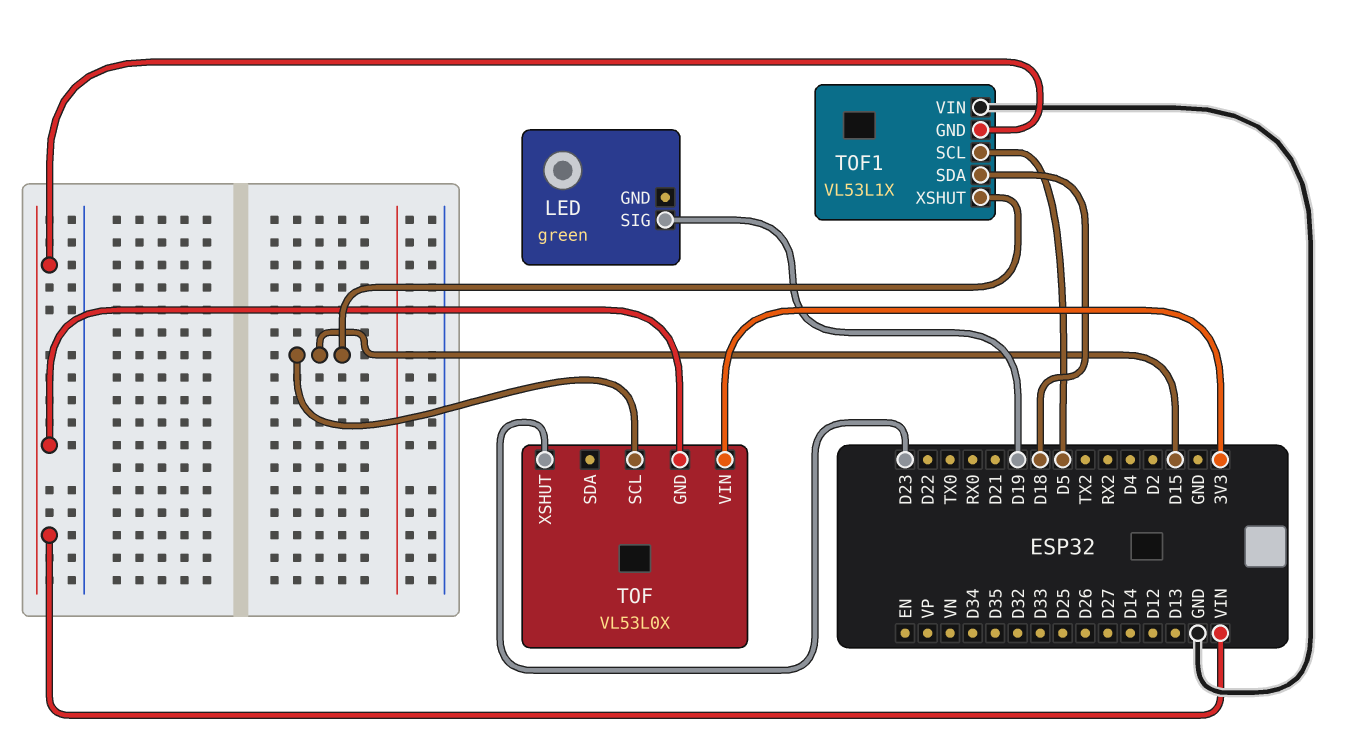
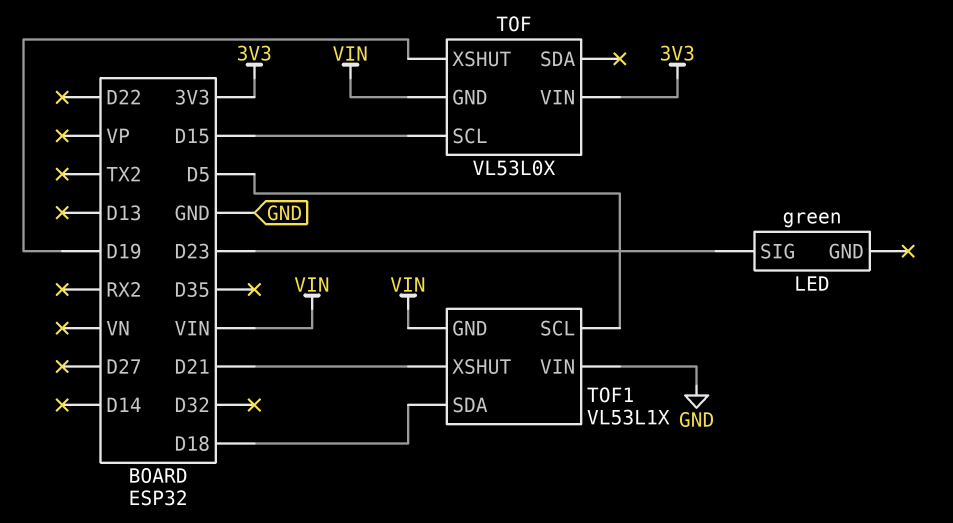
LED pin SIG: D19 -> D23
TOF pin XSHUT: D23 -> D19
TOF1 pin XSHUT: D15 -> D21

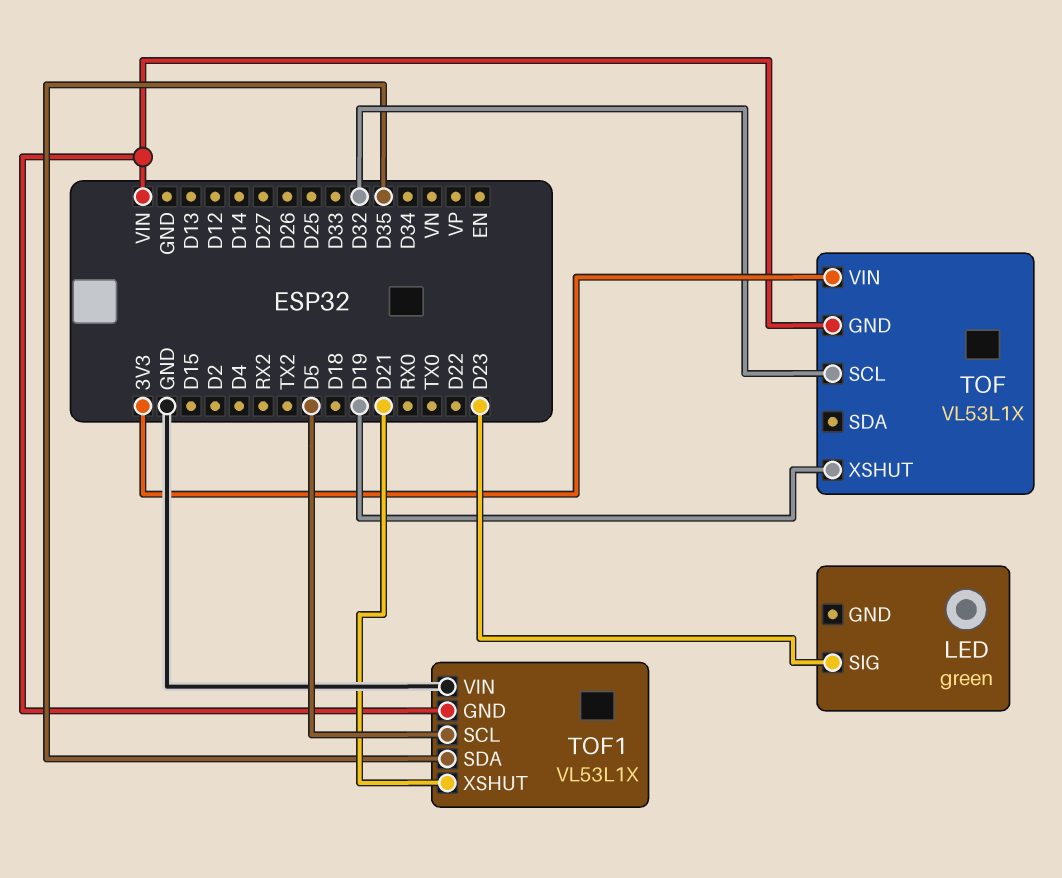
TOF: VL53L0X -> VL53L1X
TOF pin SCL: D15 -> D32
TOF1 pin SDA: D18 -> D35

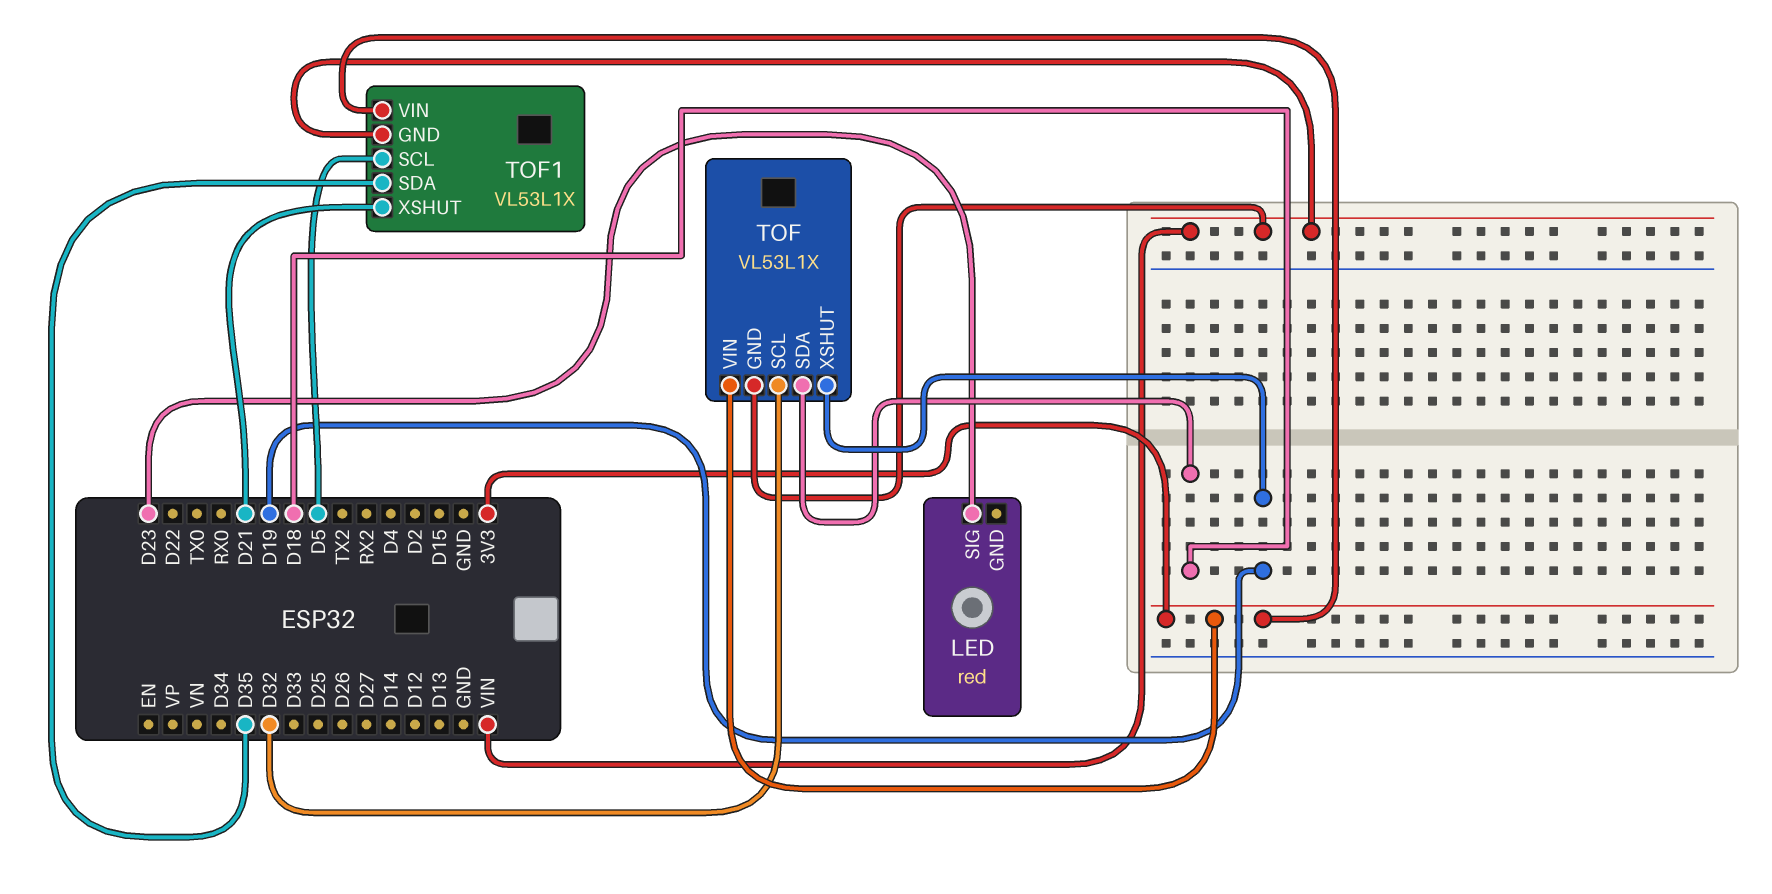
LED: green -> red
TOF pin SDA: none -> D18
TOF1 pin VIN: GND -> 3V3

